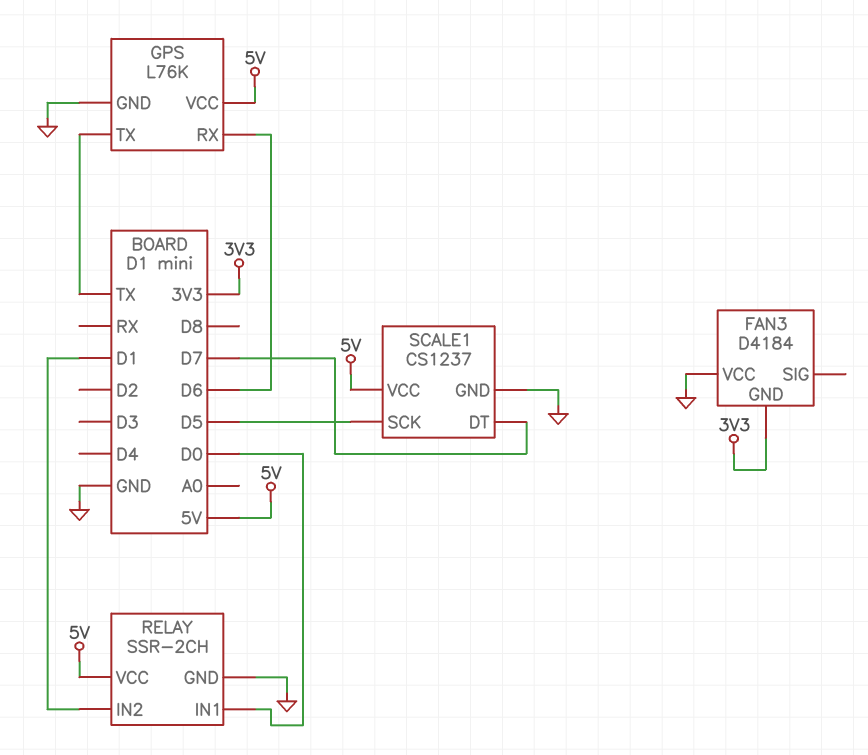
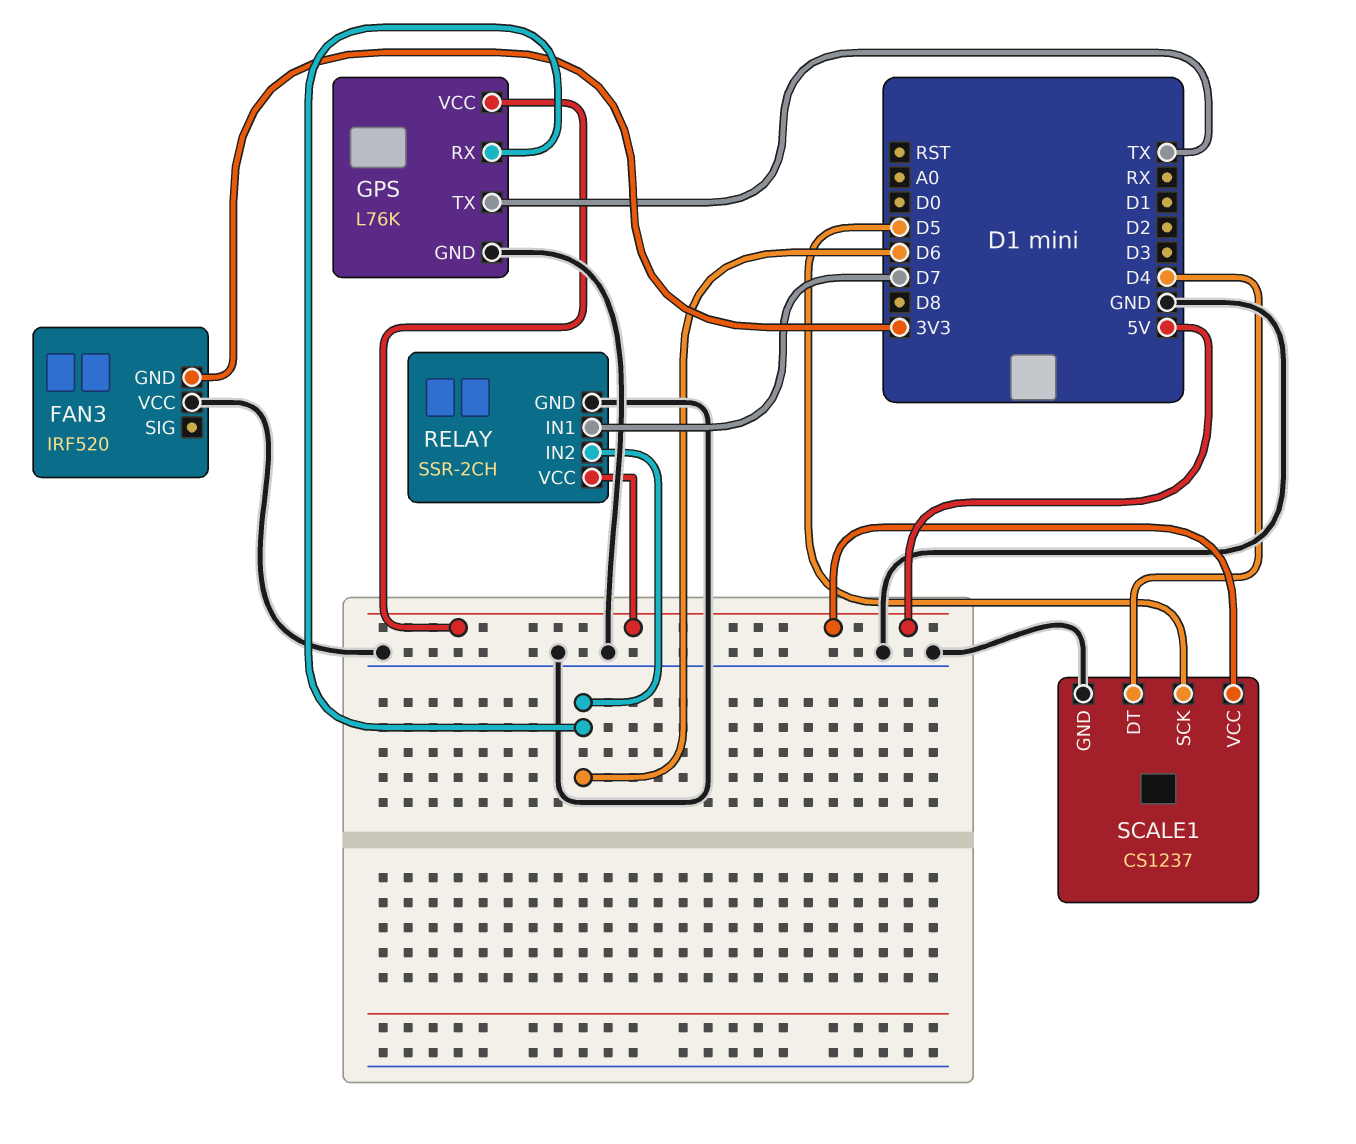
FAN3: D4184 -> IRF520
RELAY pin IN1: D0 -> D7
RELAY pin IN2: D1 -> D6
SCALE1 pin DT: D7 -> D4

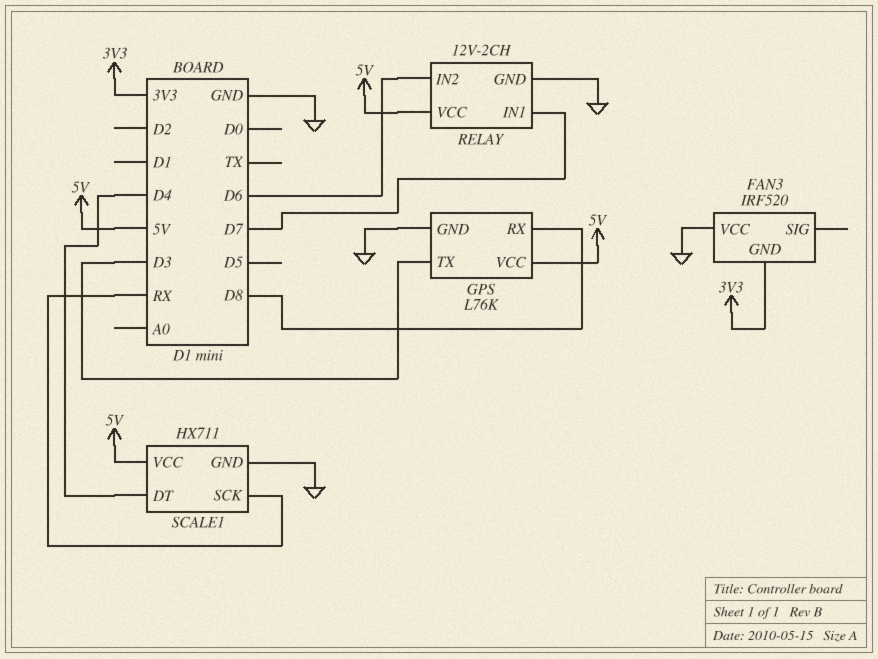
GPS pin RX: D6 -> D8
GPS pin TX: TX -> D3
RELAY: SSR-2CH -> 12V-2CH
SCALE1: CS1237 -> HX711
SCALE1 pin SCK: D5 -> RX

